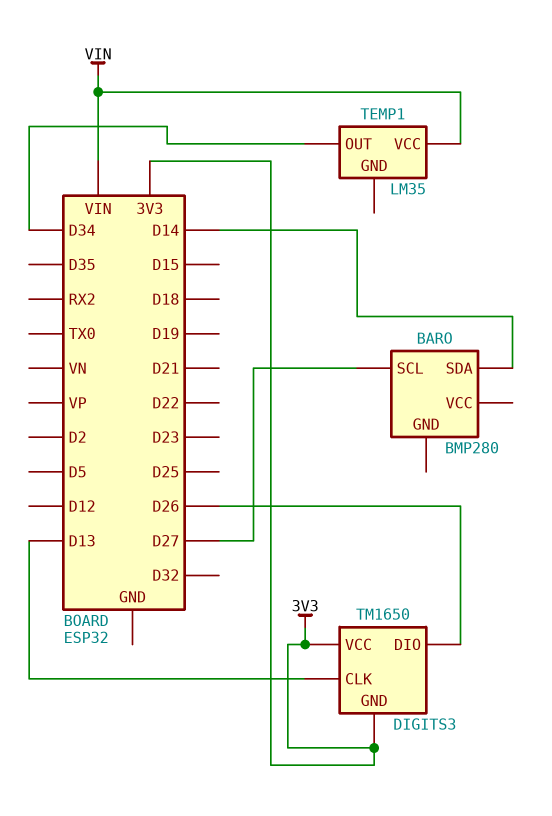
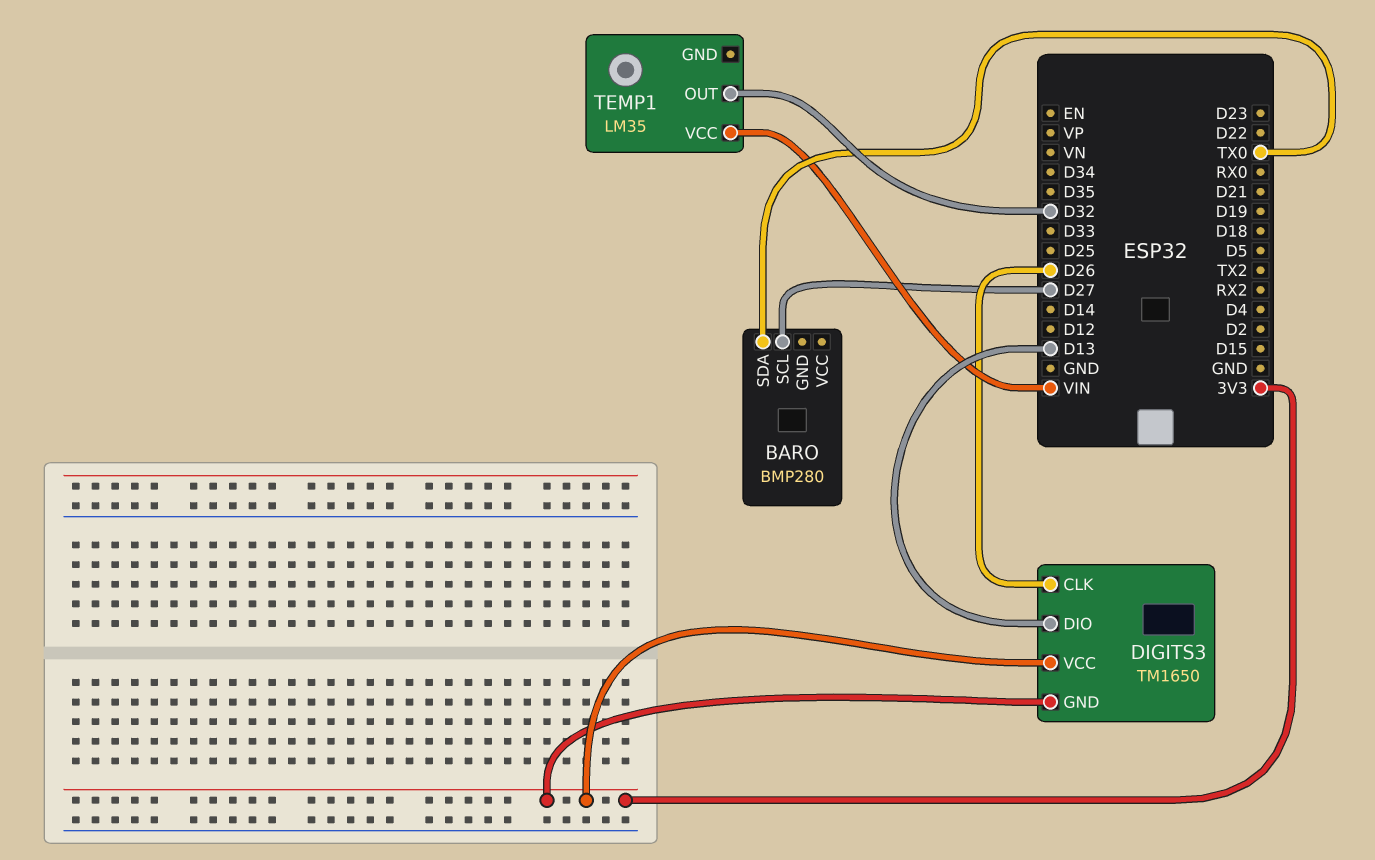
BARO pin SDA: D14 -> TX0
DIGITS3 pin CLK: D13 -> D26
DIGITS3 pin DIO: D26 -> D13
TEMP1 pin OUT: D34 -> D32

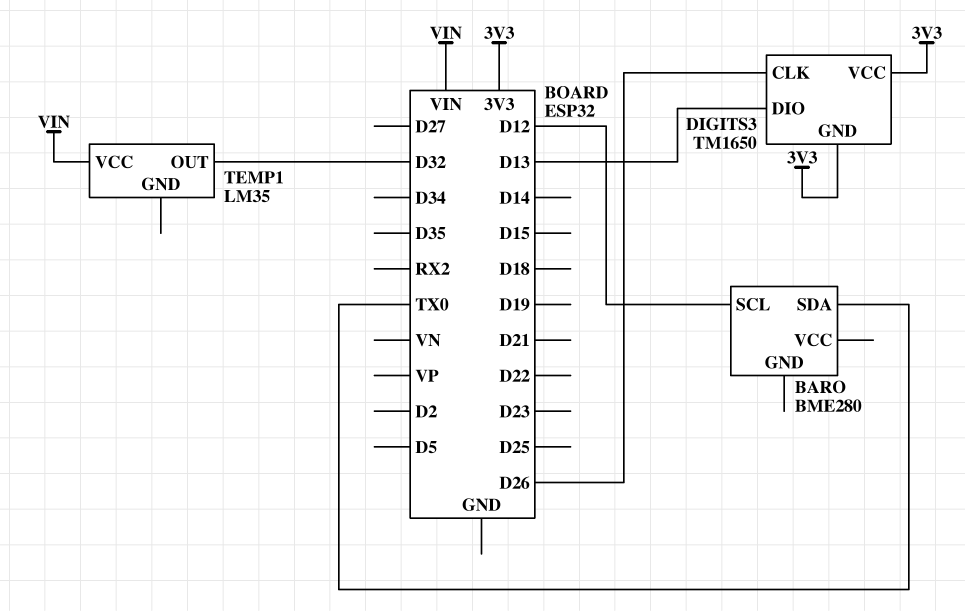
BARO: BMP280 -> BME280
BARO pin SCL: D27 -> D12

